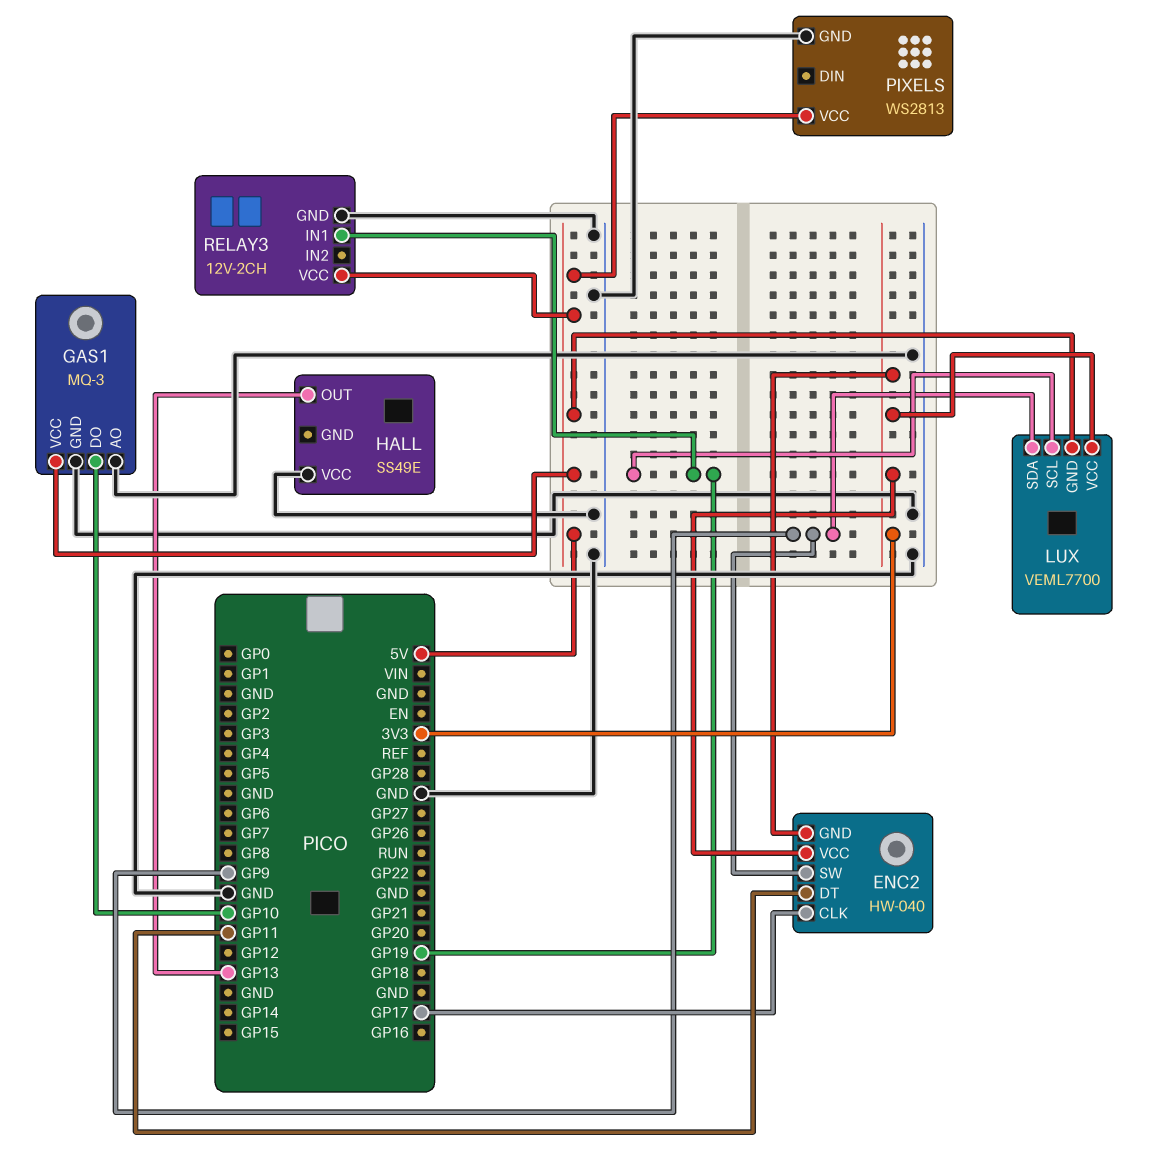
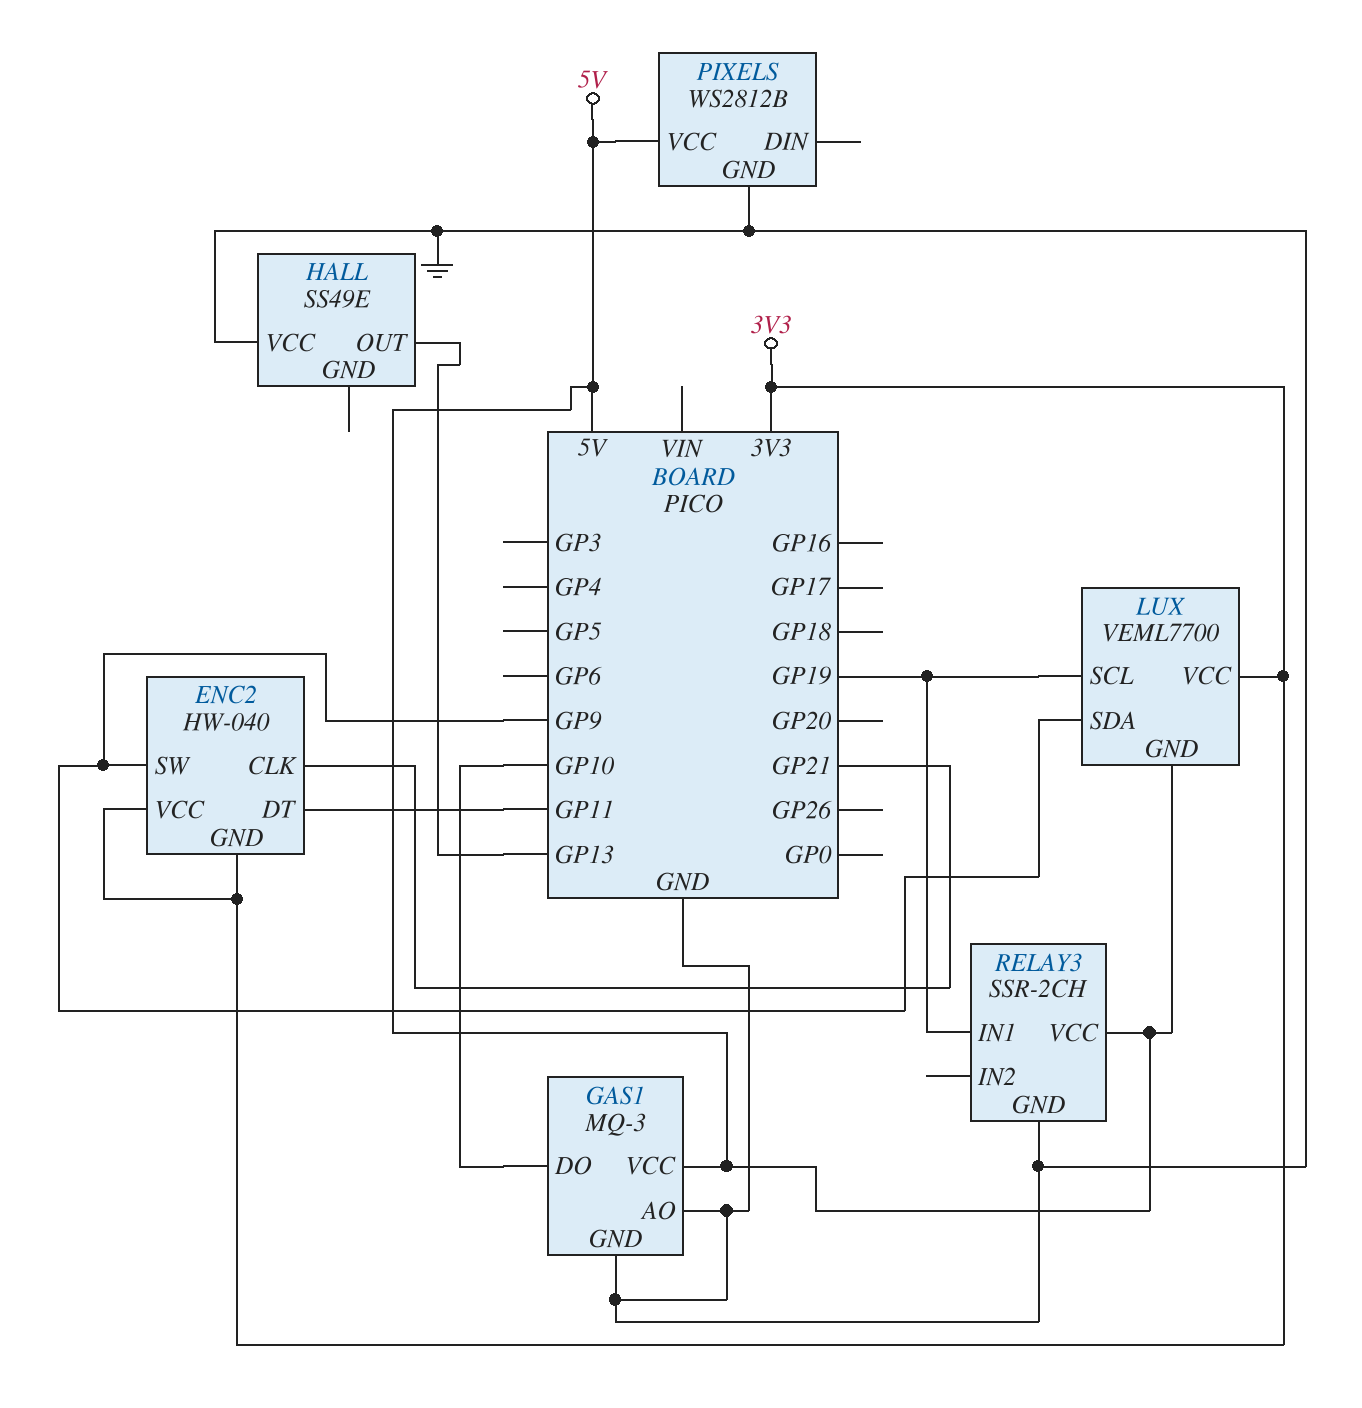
ENC2 pin CLK: GP17 -> GP21
PIXELS: WS2813 -> WS2812B
RELAY3: 12V-2CH -> SSR-2CH

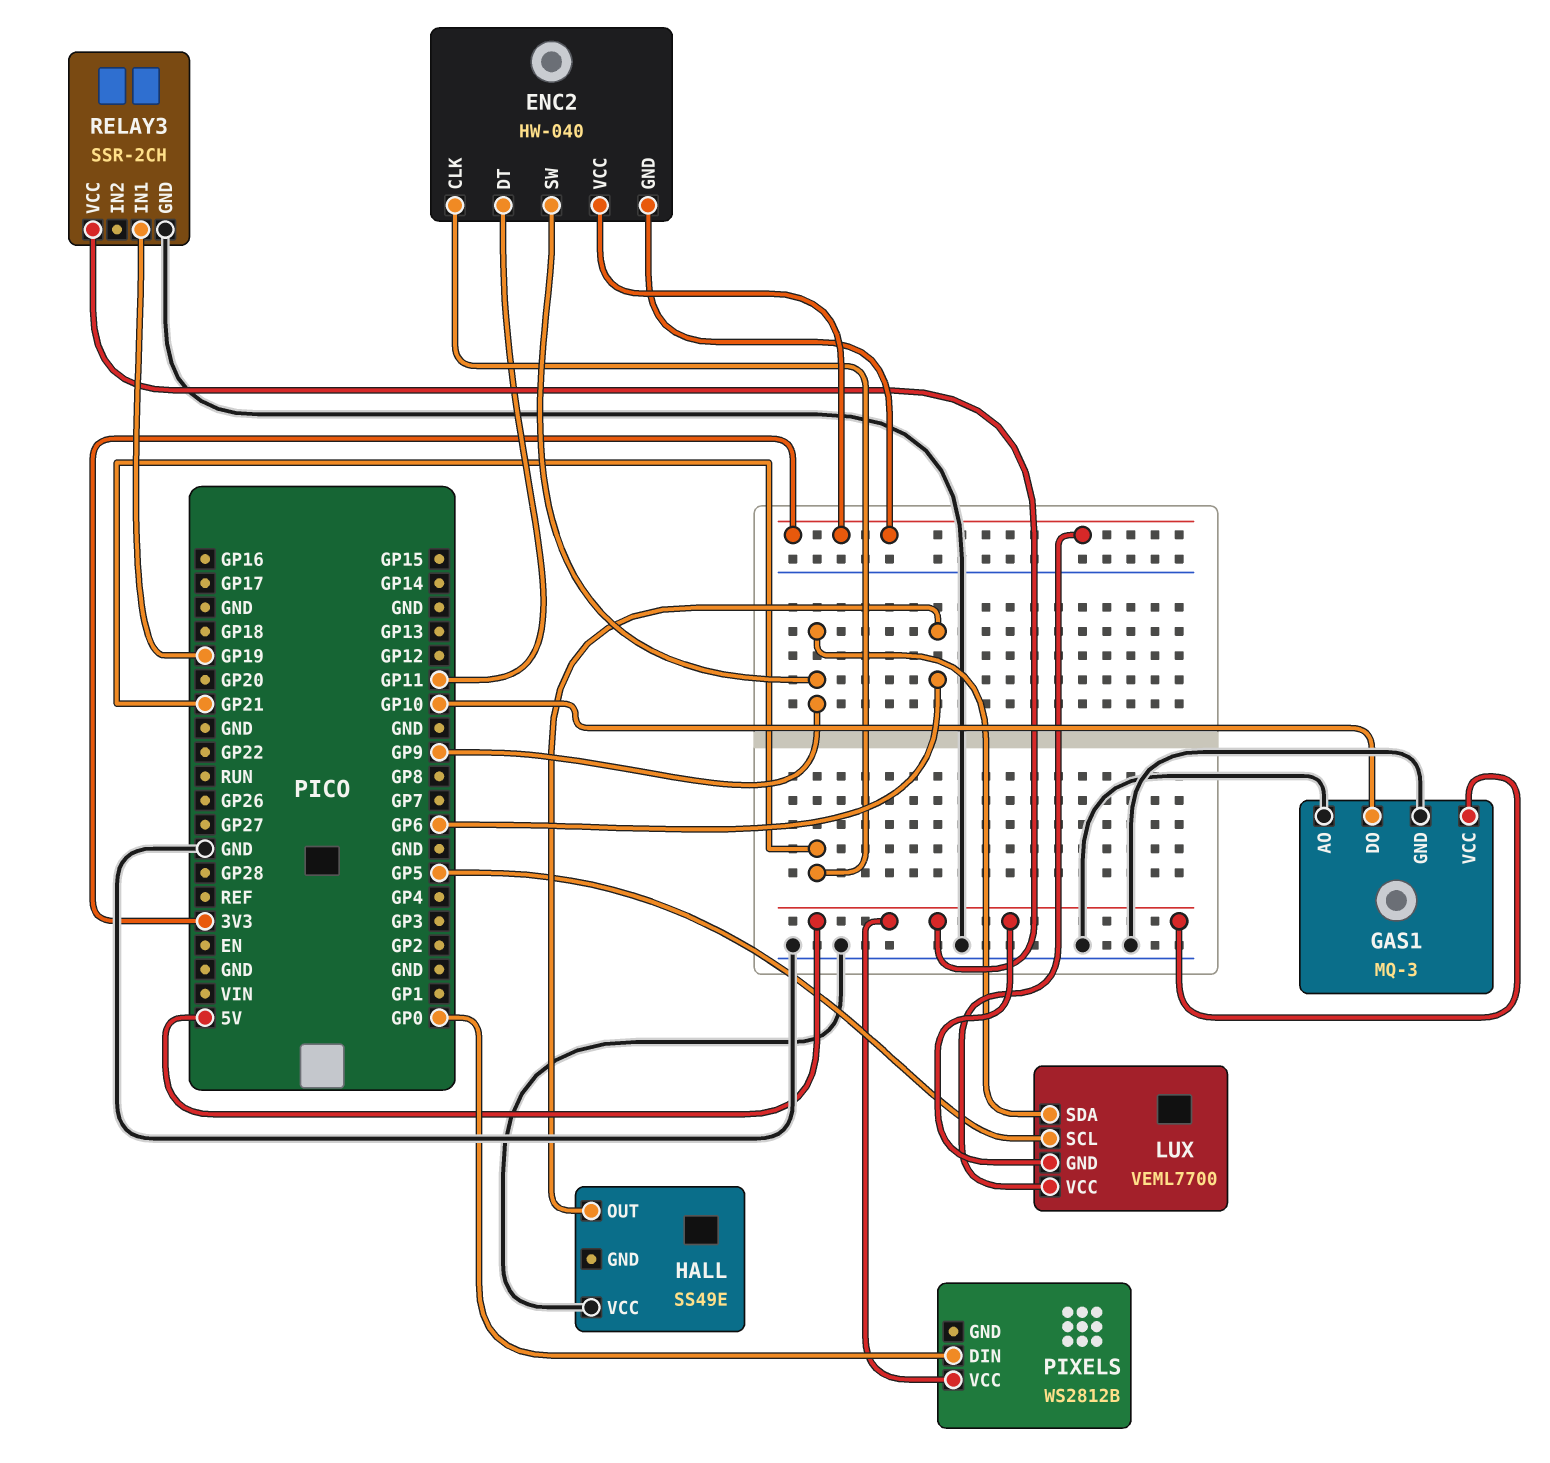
HALL pin OUT: GP13 -> GP6
LUX pin SCL: GP19 -> GP5
PIXELS pin DIN: none -> GP0
PIXELS pin GND: GND -> none

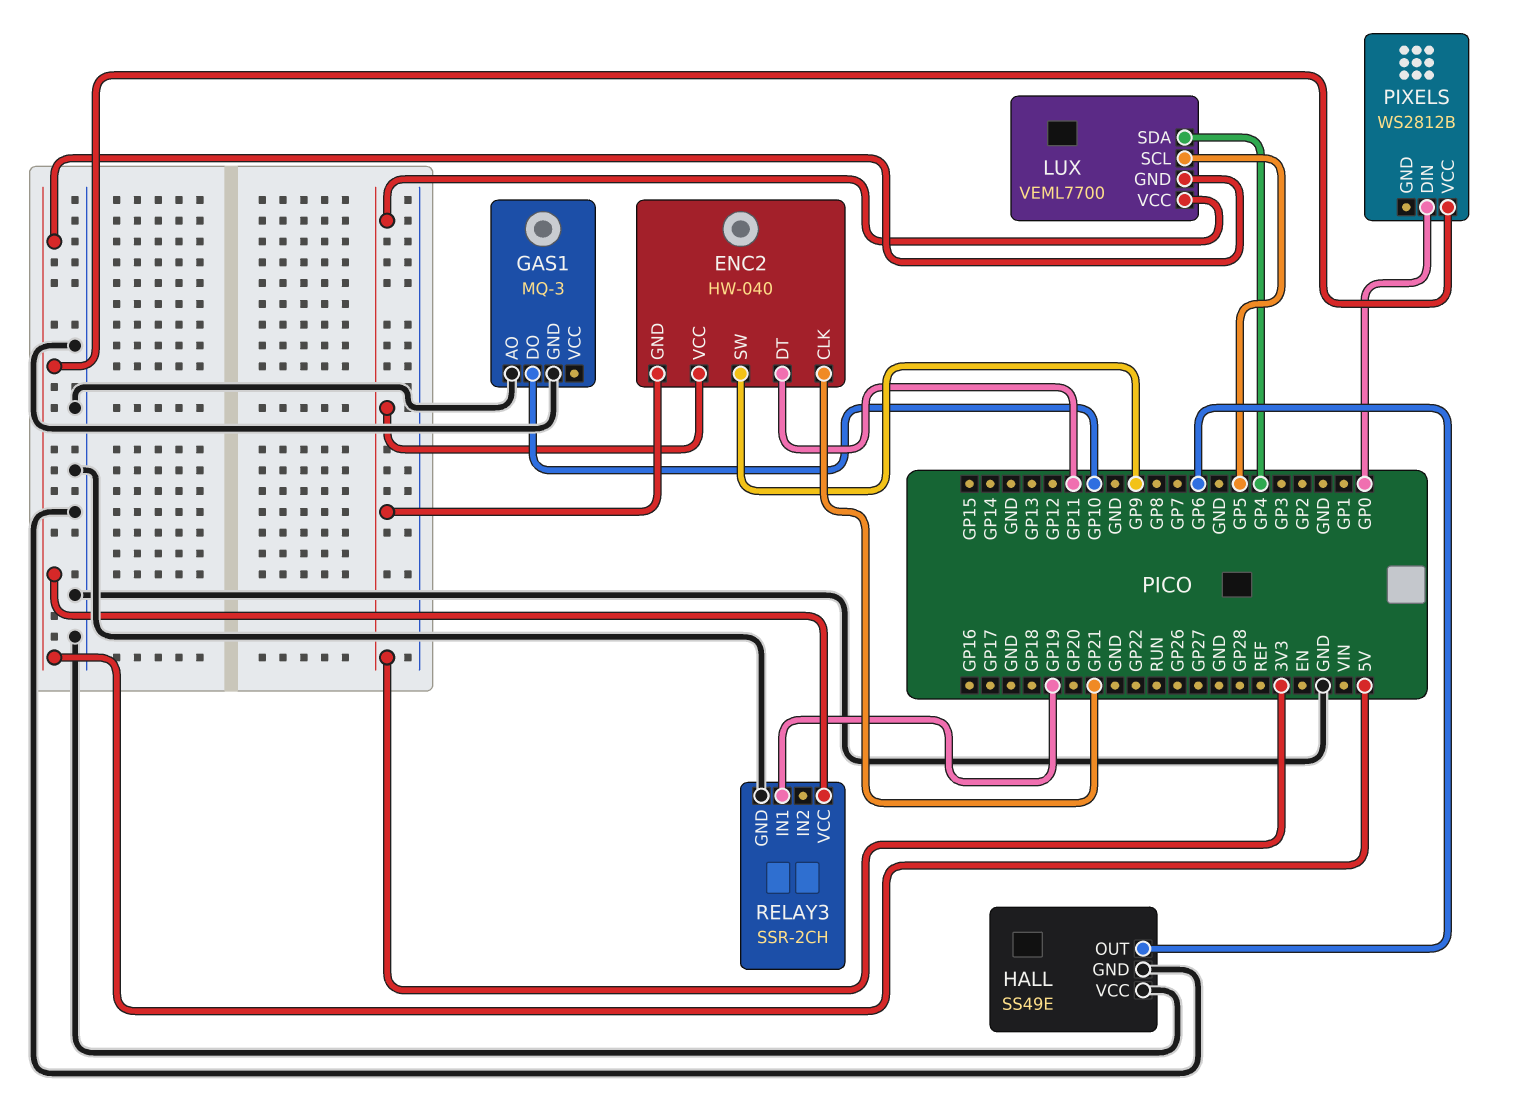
GAS1 pin VCC: 5V -> none
HALL pin GND: none -> GND
LUX pin SDA: GP9 -> GP4

